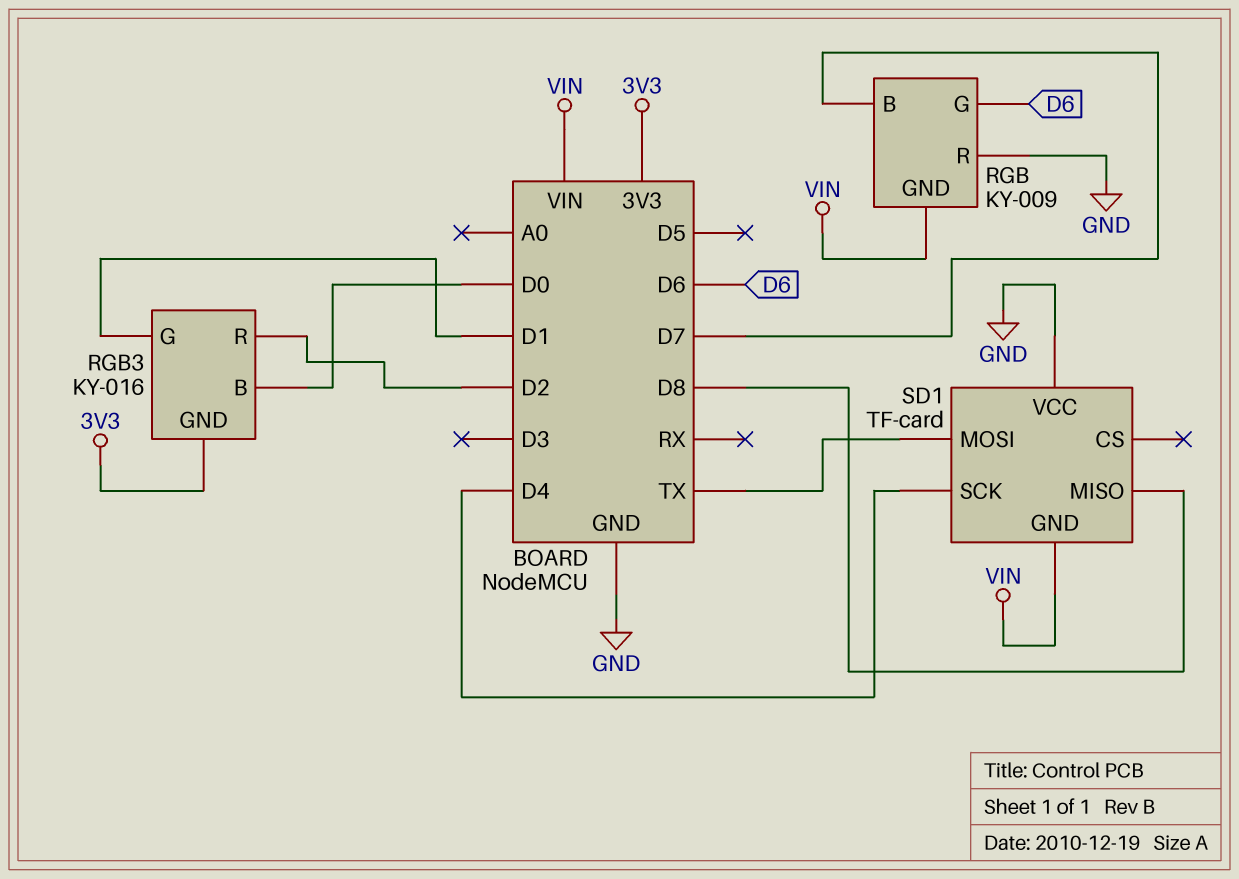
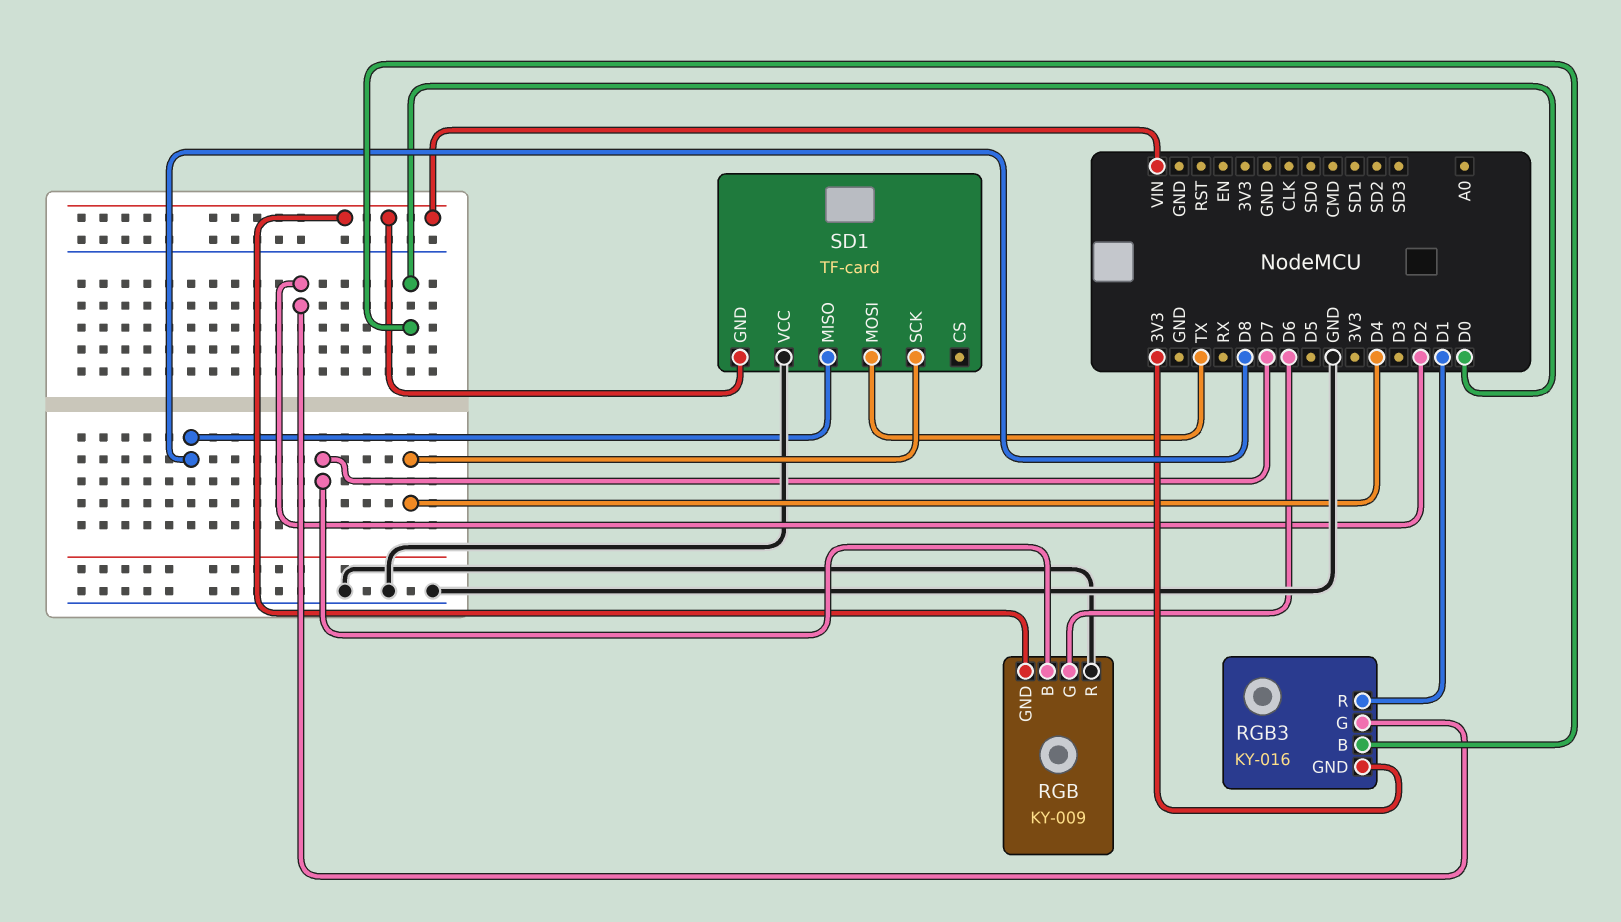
RGB3 pin G: D1 -> D2
RGB3 pin R: D2 -> D1

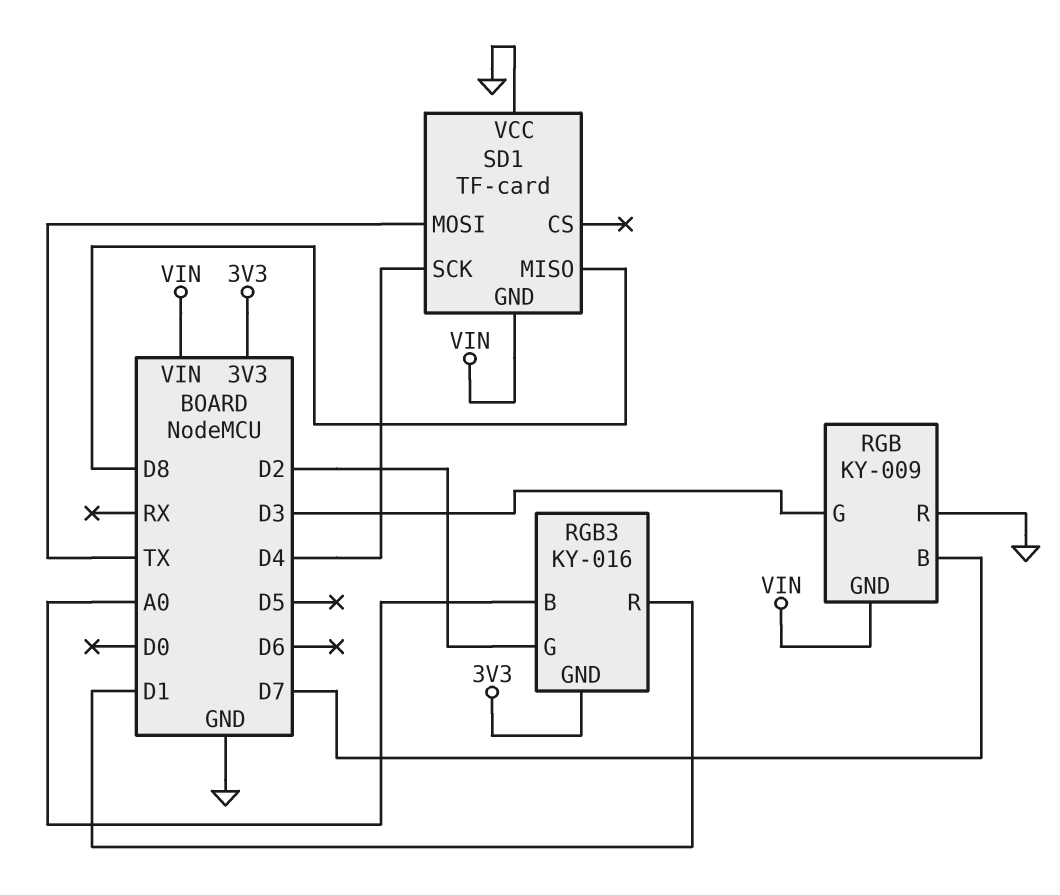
RGB pin G: D6 -> D3
RGB3 pin B: D0 -> A0

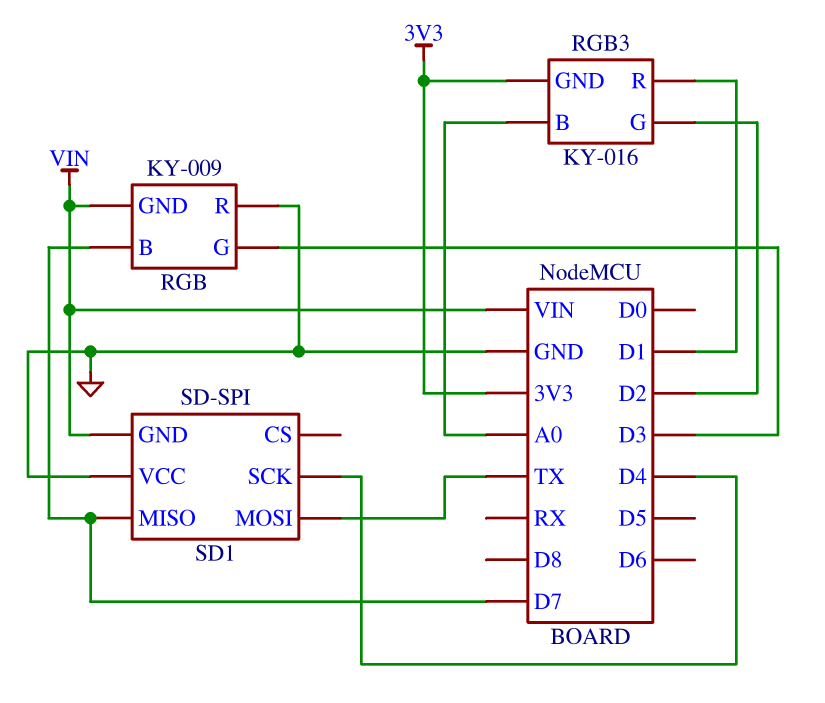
SD1: TF-card -> SD-SPI
SD1 pin MISO: D8 -> D7

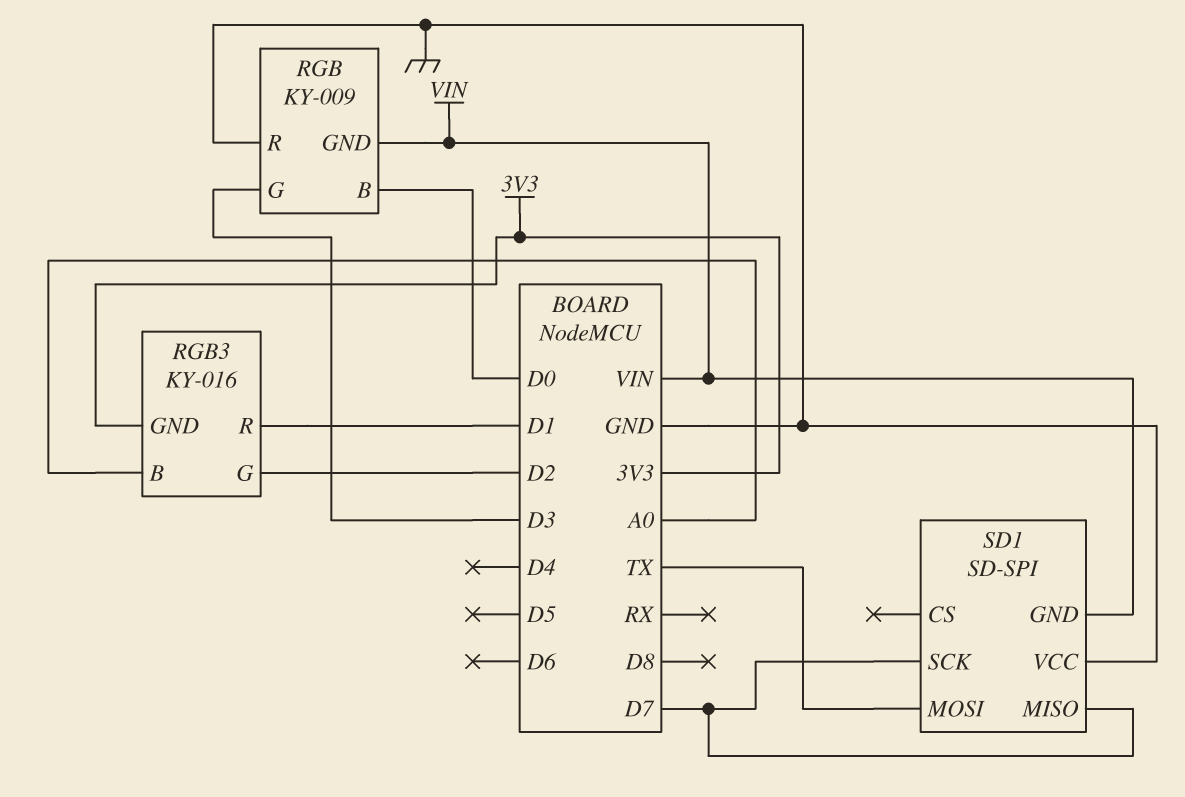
RGB pin B: D7 -> D0
SD1 pin SCK: D4 -> D7

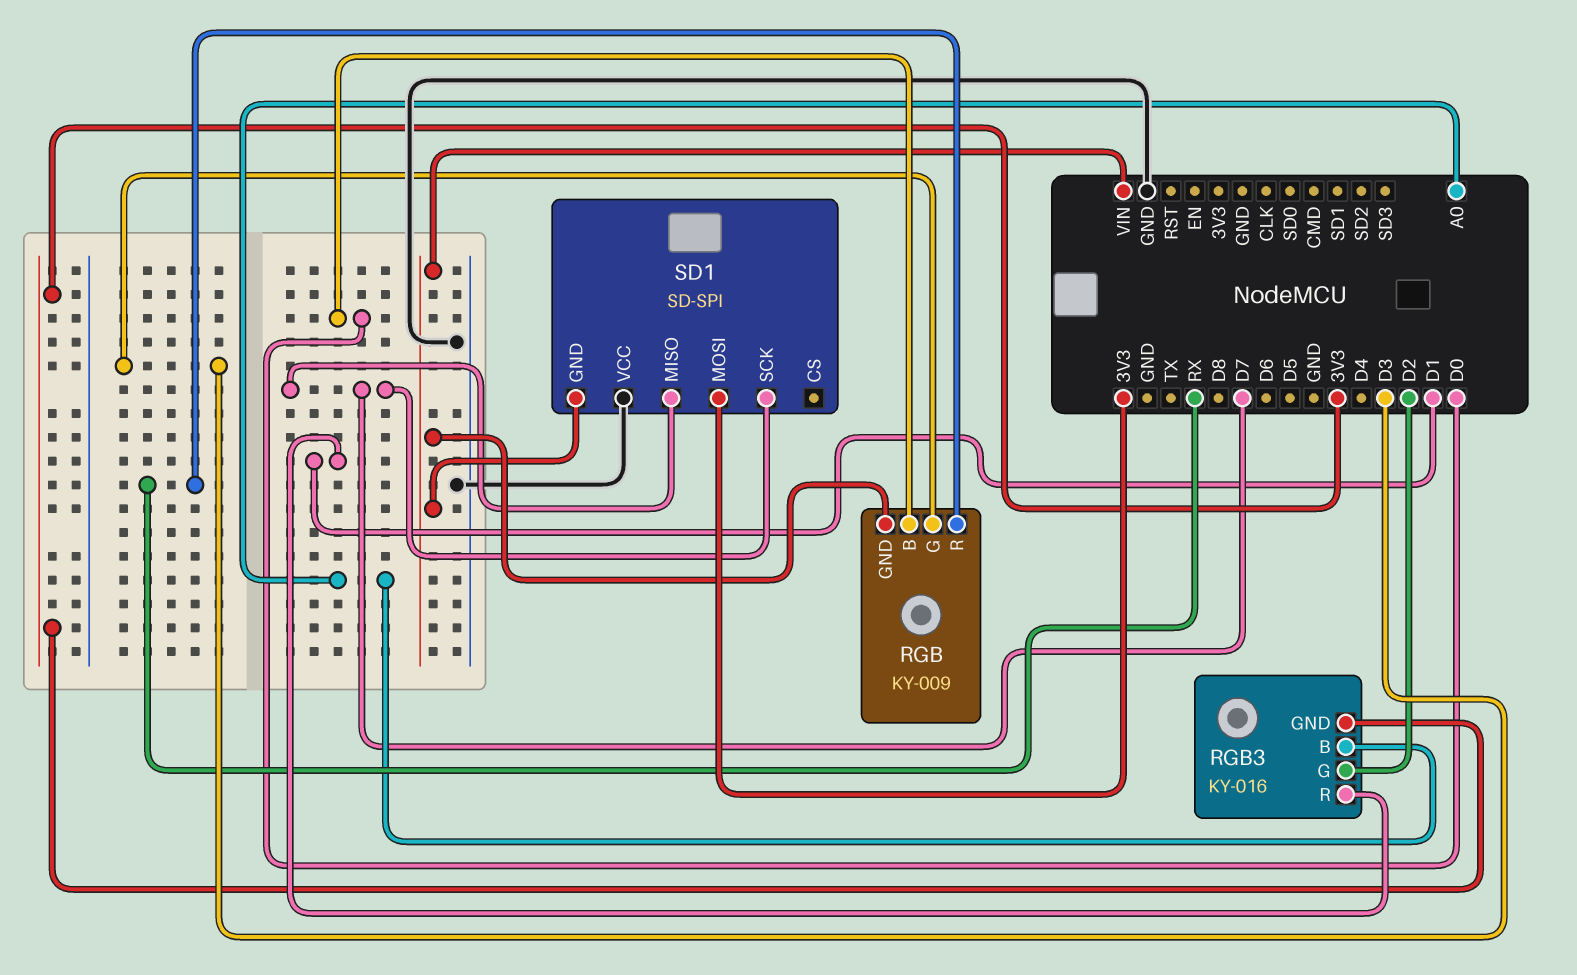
RGB pin R: GND -> RX
SD1 pin MOSI: TX -> 3V3

